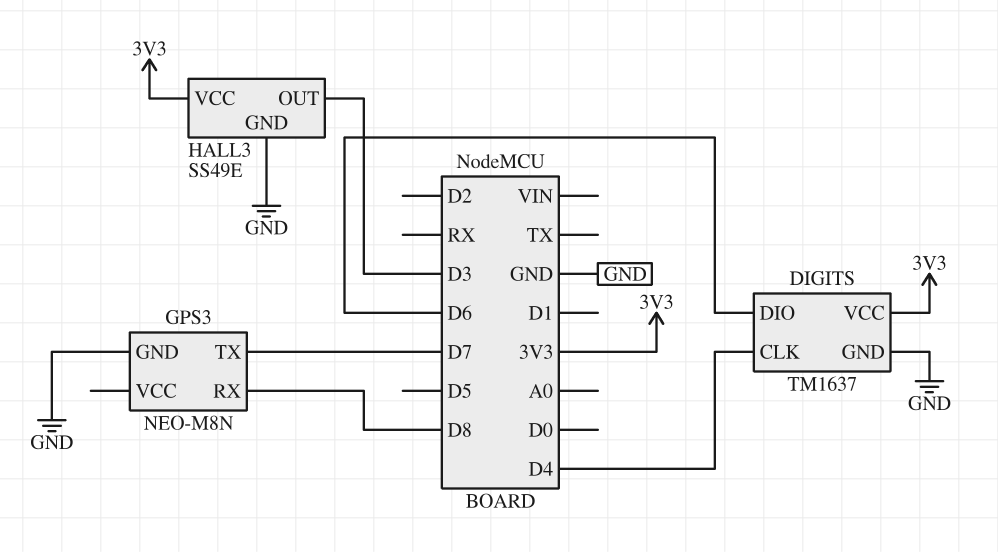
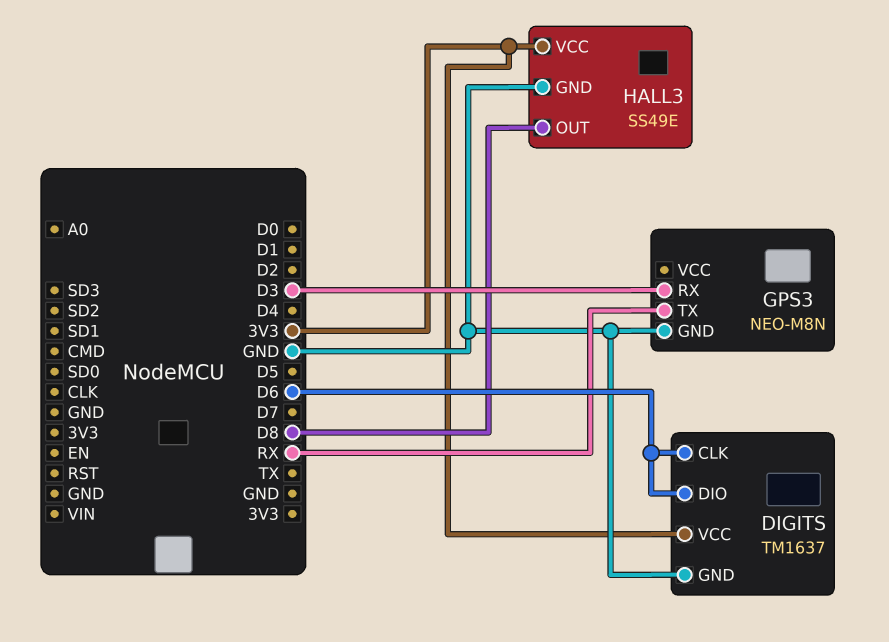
DIGITS pin CLK: D4 -> D6
GPS3 pin RX: D8 -> D3
GPS3 pin TX: D7 -> RX
HALL3 pin OUT: D3 -> D8

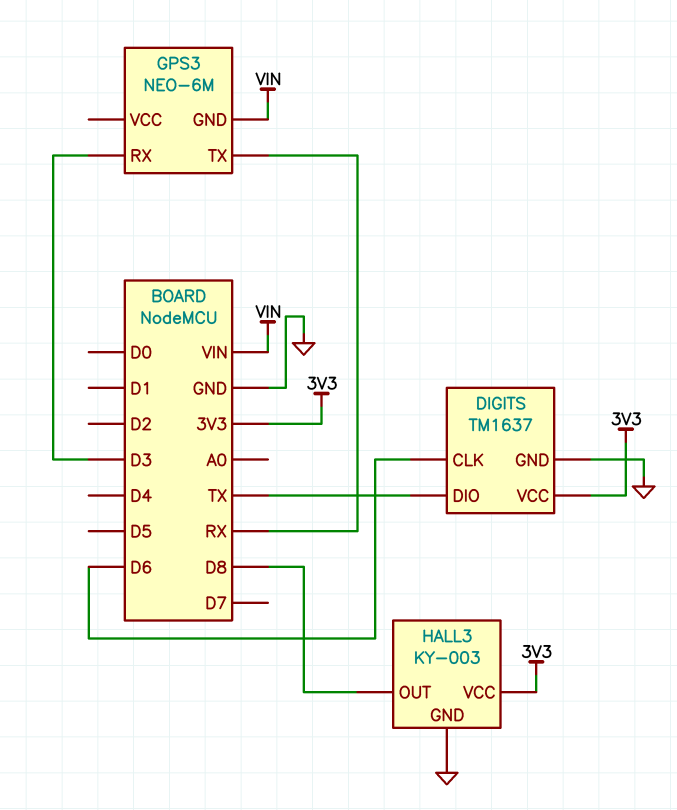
DIGITS pin DIO: D6 -> TX
GPS3: NEO-M8N -> NEO-6M
GPS3 pin GND: GND -> VIN
HALL3: SS49E -> KY-003

